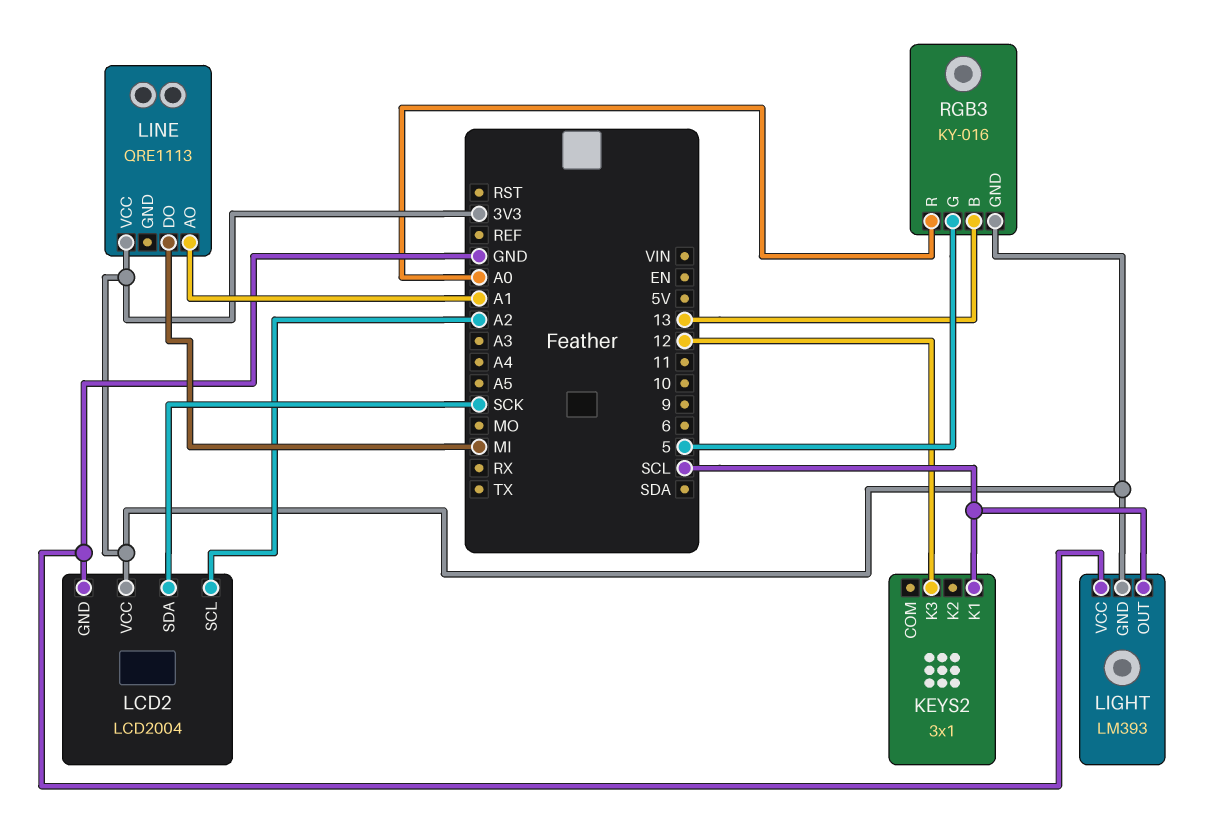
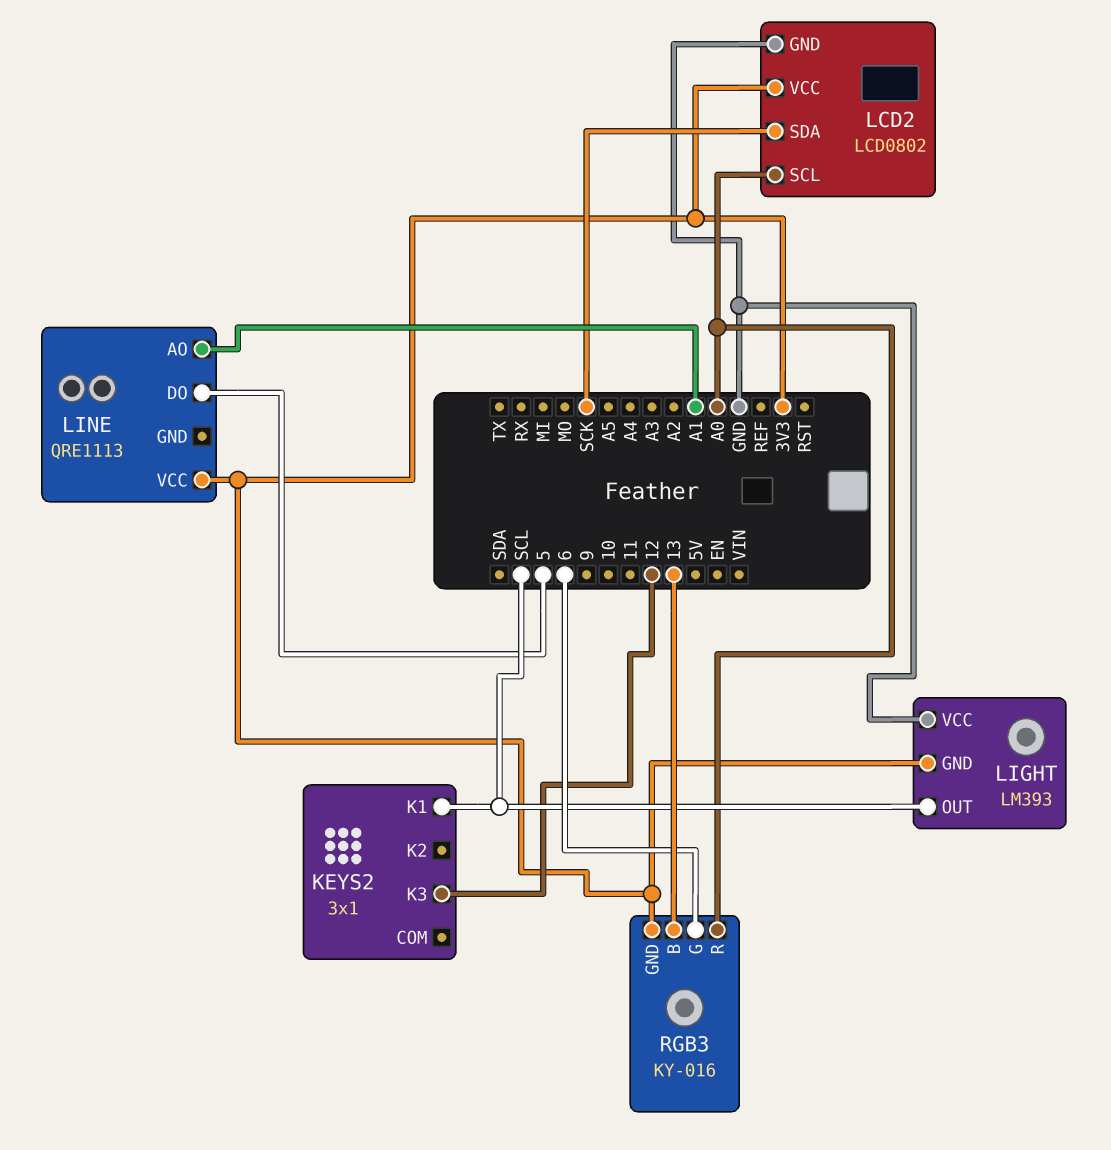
LCD2: LCD2004 -> LCD0802
LCD2 pin SCL: A2 -> A0
LINE pin DO: MI -> 5
RGB3 pin G: 5 -> 6

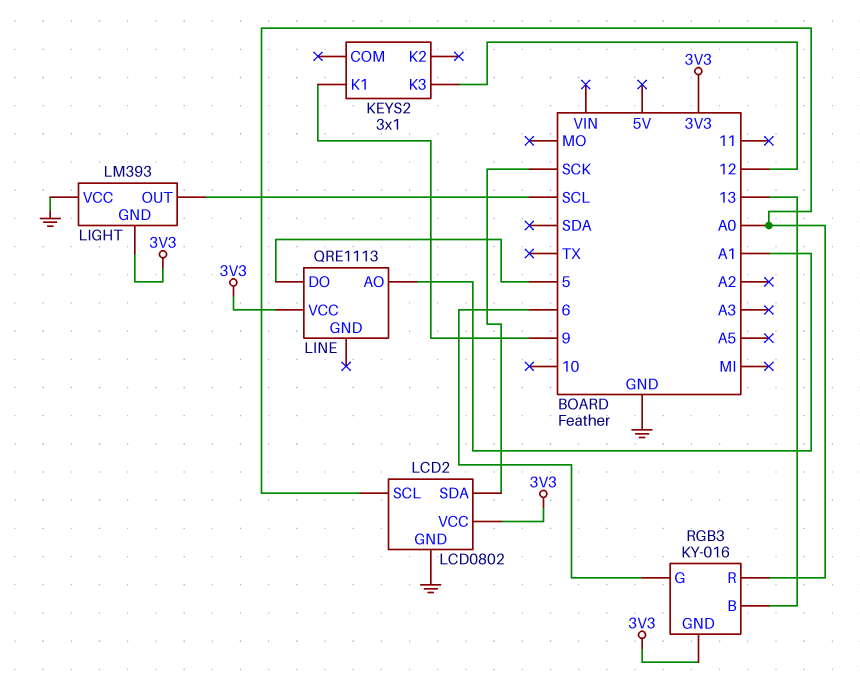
KEYS2 pin K1: SCL -> 9

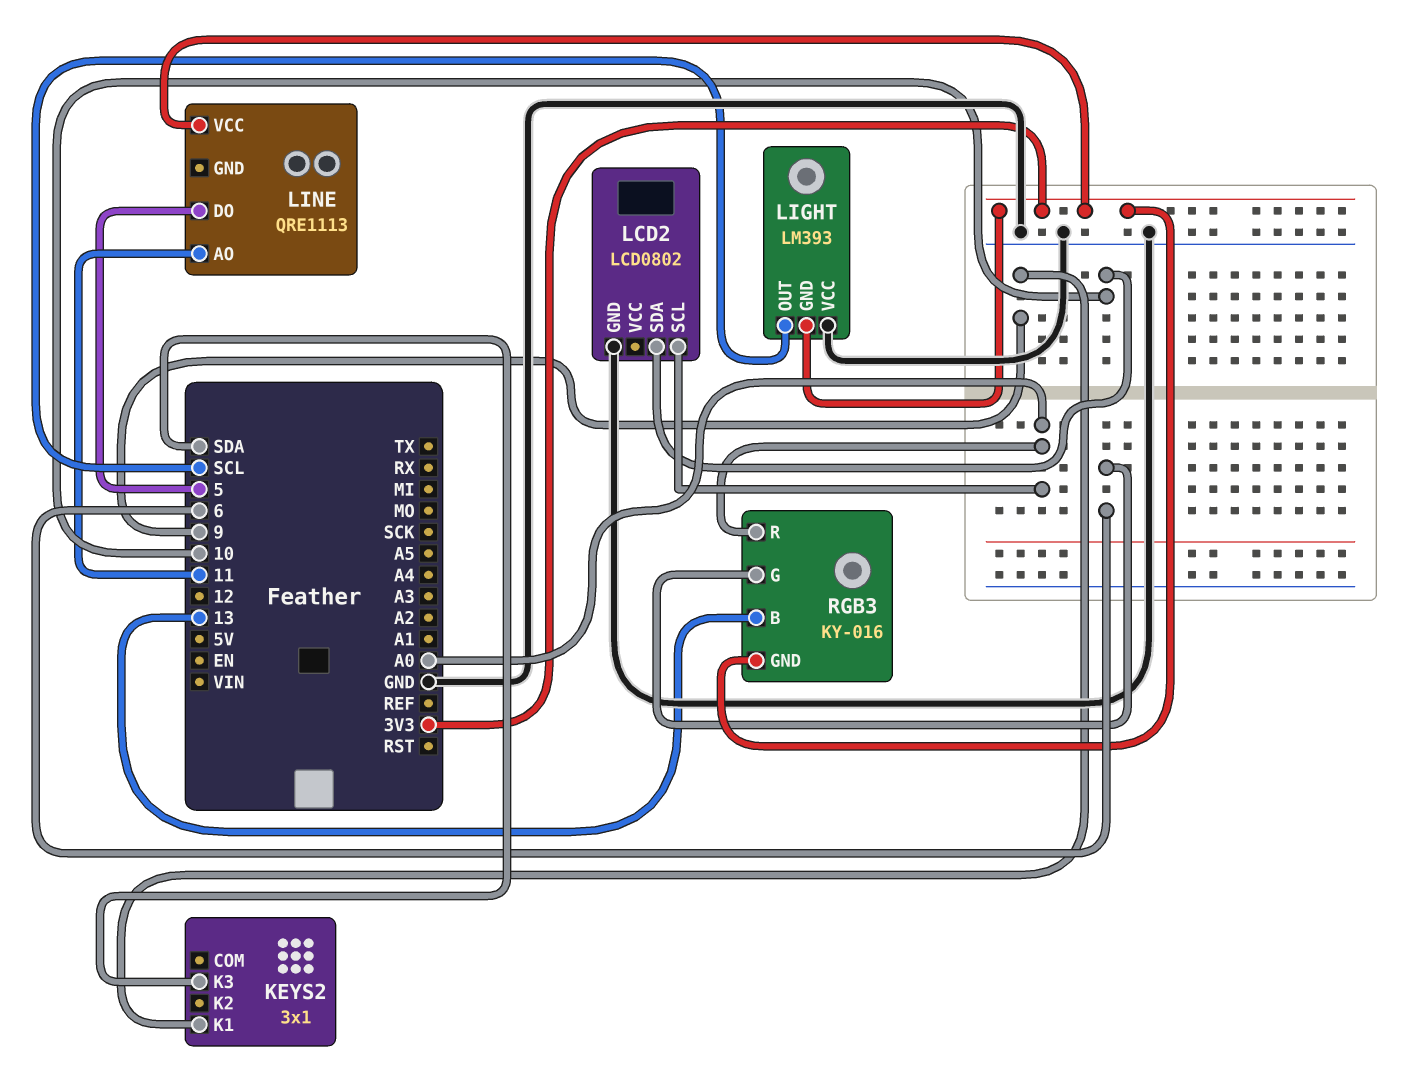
KEYS2 pin K3: 12 -> SDA
LCD2 pin SDA: SCK -> 10
LCD2 pin VCC: 3V3 -> none
LINE pin AO: A1 -> 11

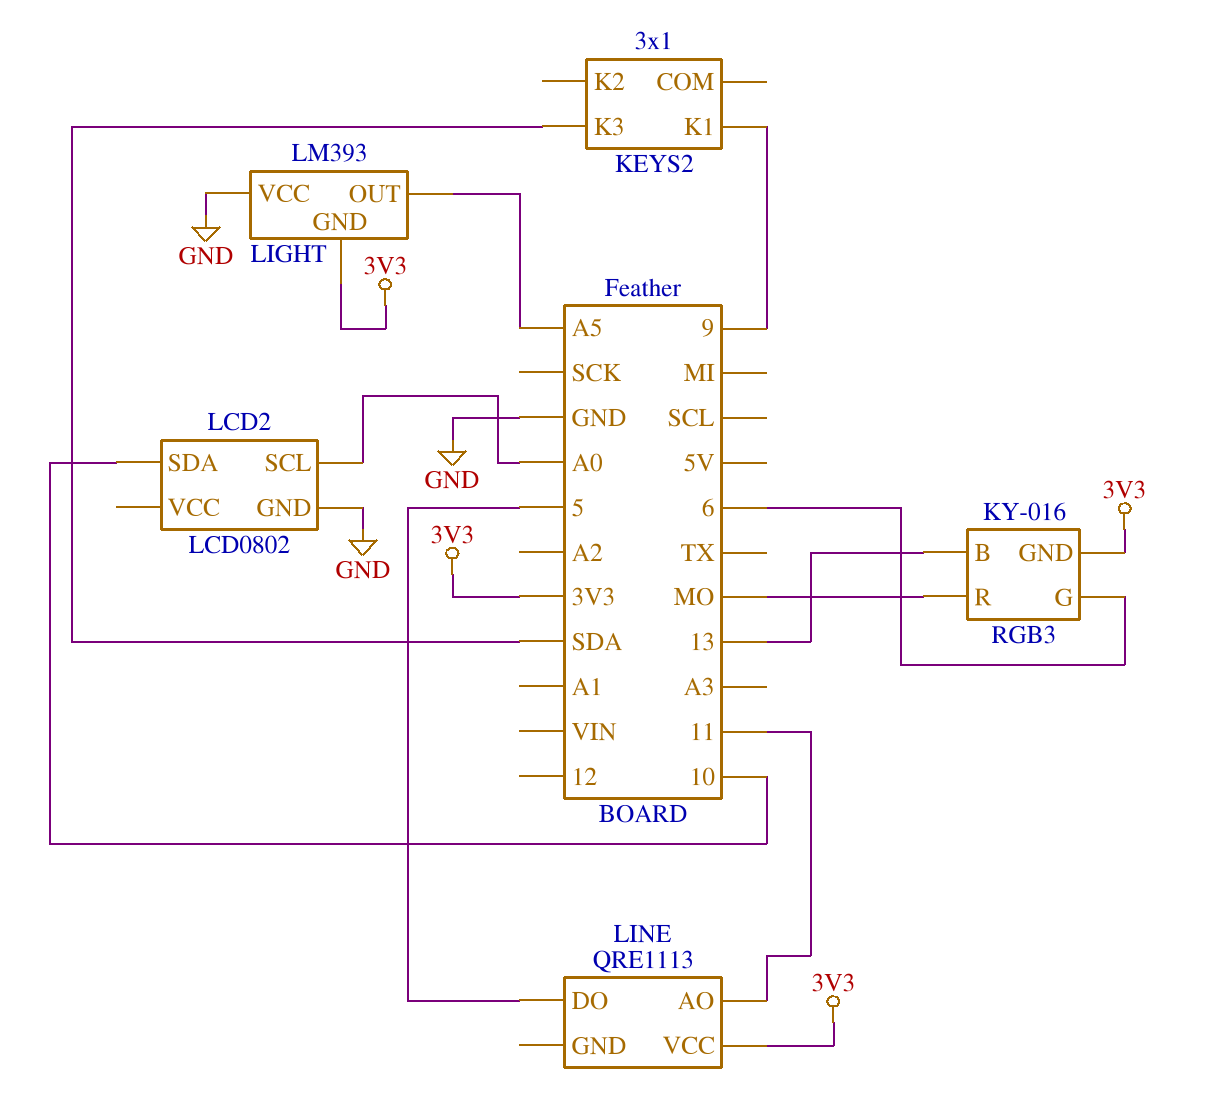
LIGHT pin OUT: SCL -> A5
RGB3 pin R: A0 -> MO

